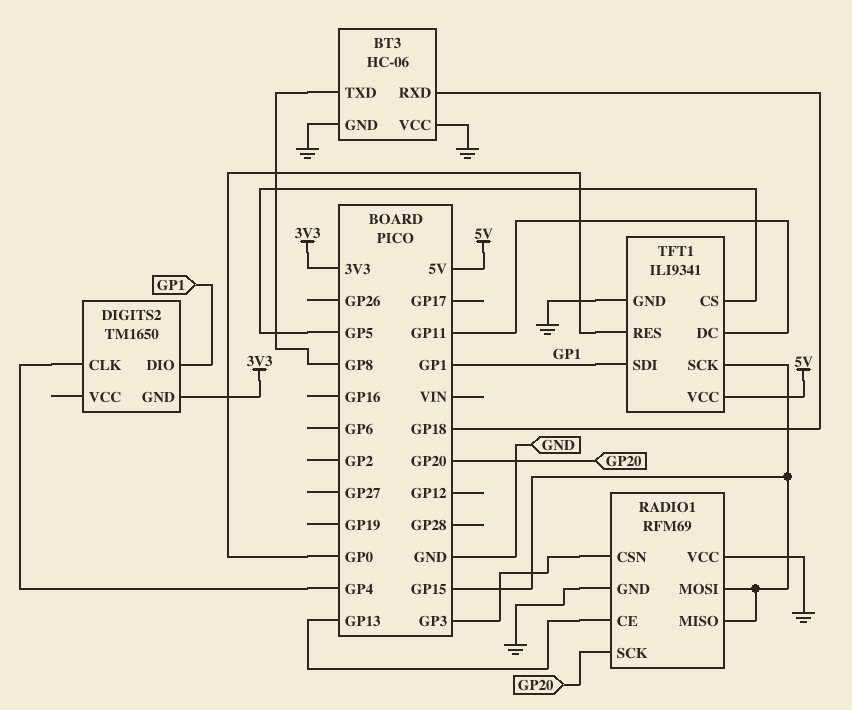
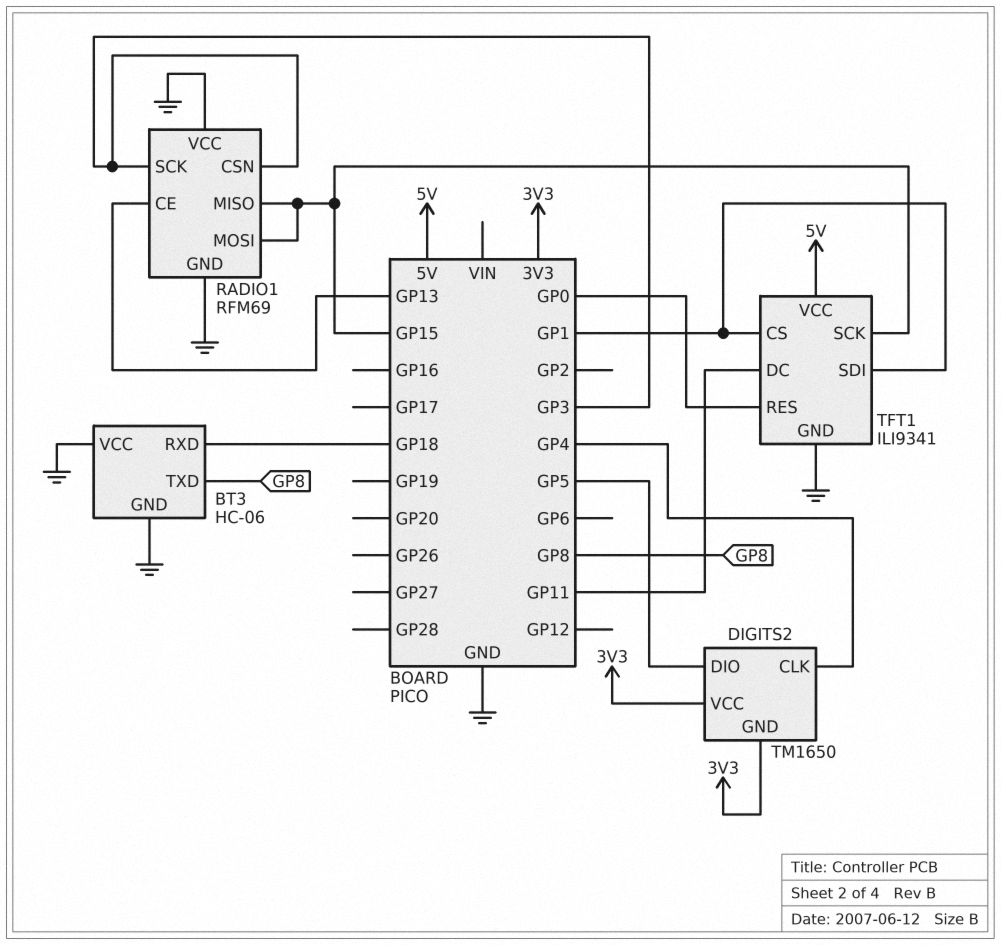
DIGITS2 pin DIO: GP1 -> GP5
DIGITS2 pin VCC: none -> 3V3
RADIO1 pin SCK: GP20 -> GP3
TFT1 pin CS: GP5 -> GP1

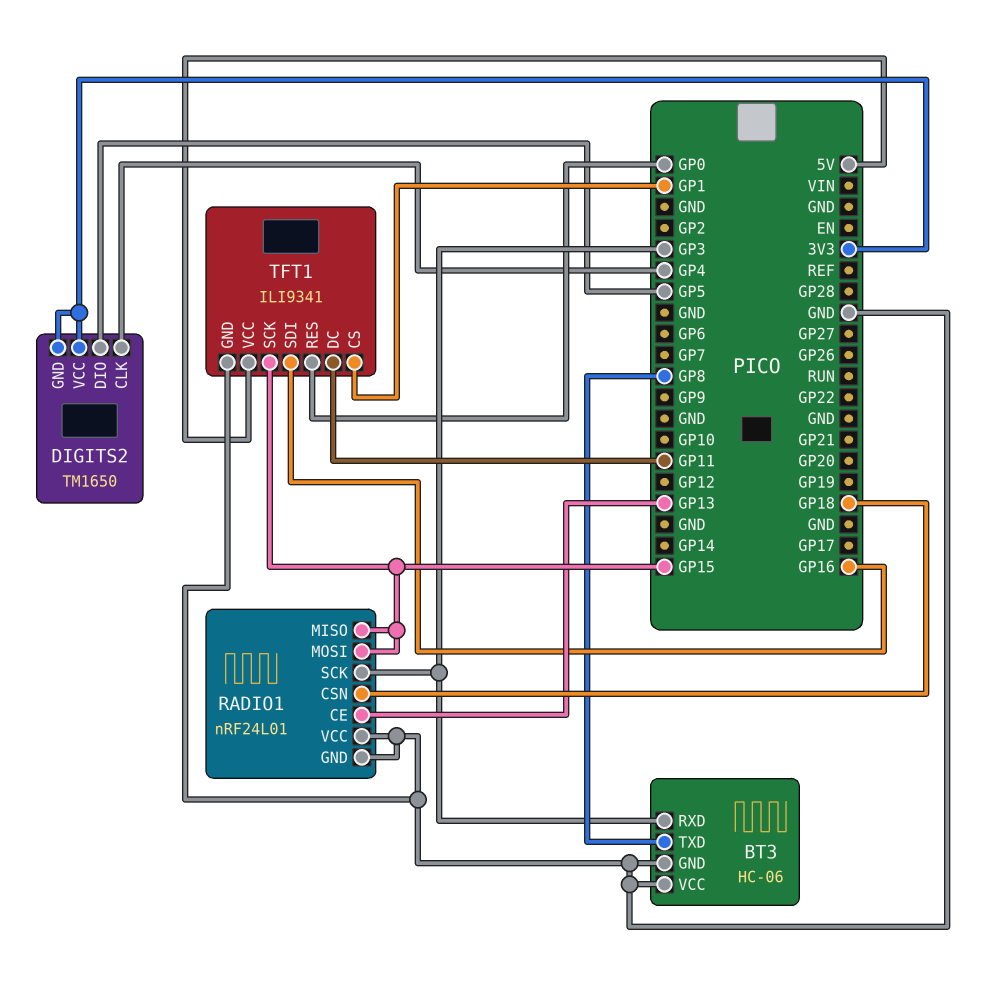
BT3 pin RXD: GP18 -> GP3
RADIO1: RFM69 -> nRF24L01
RADIO1 pin CSN: GP3 -> GP18
TFT1 pin SDI: GP1 -> GP16

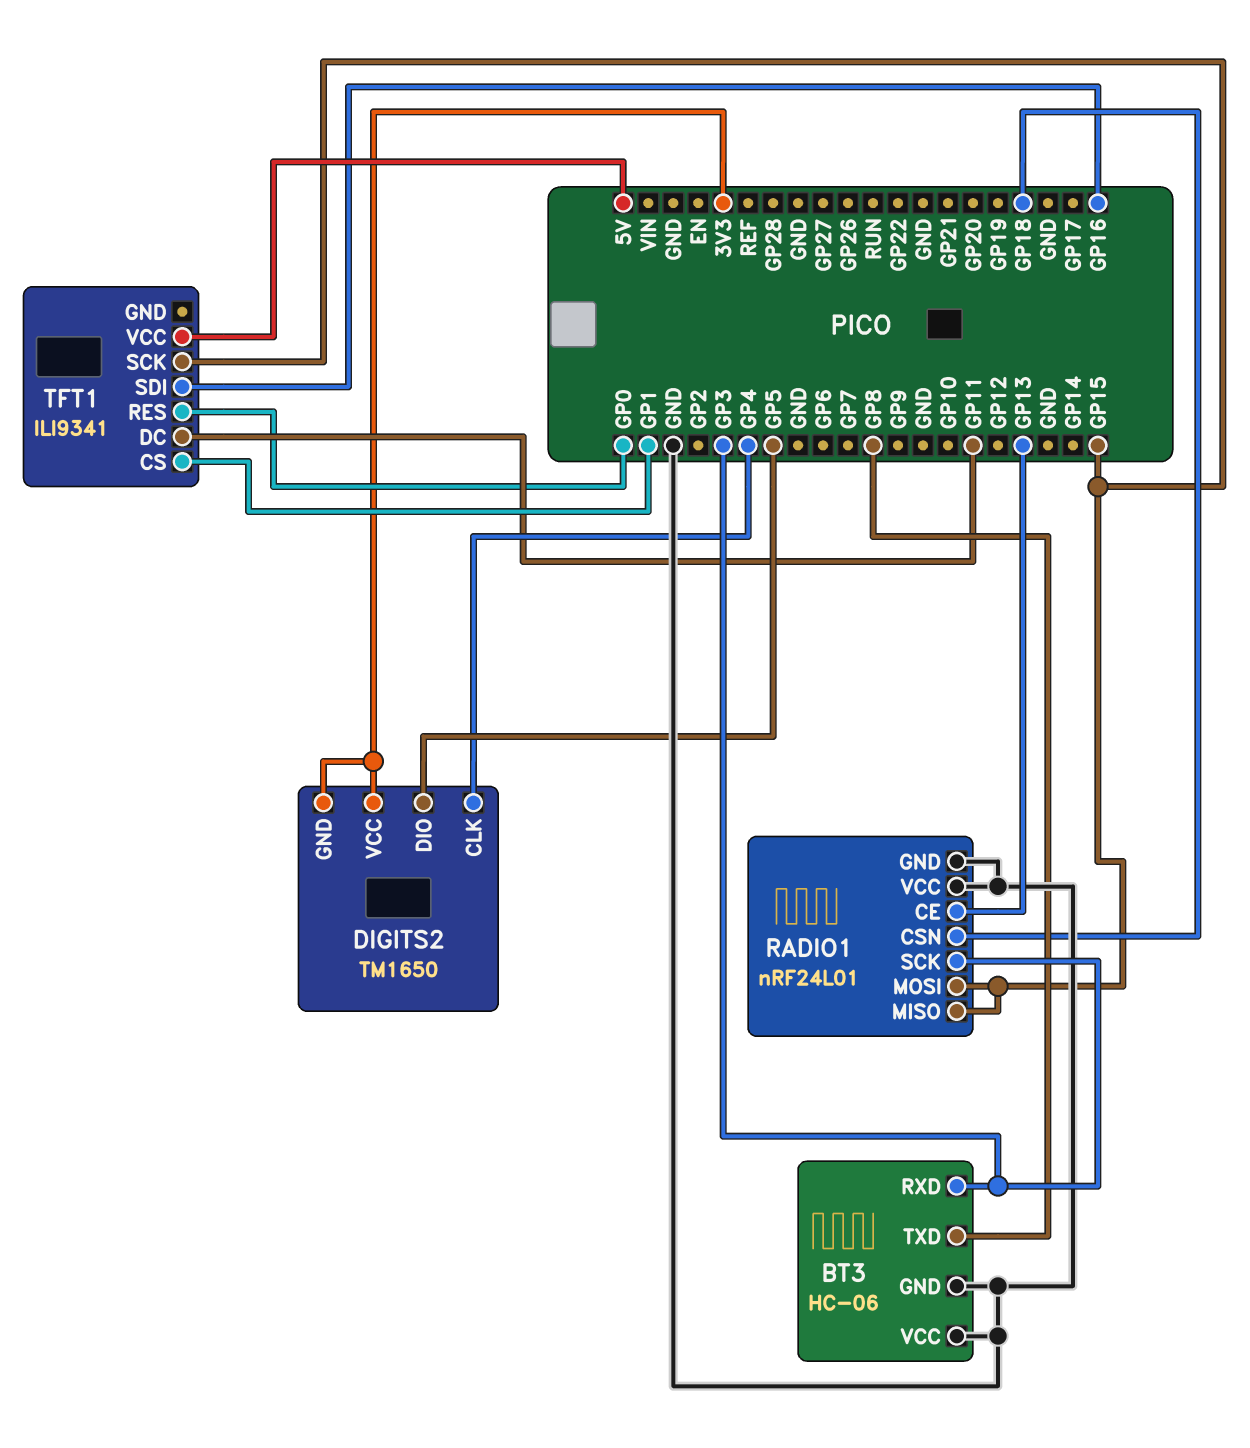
TFT1 pin GND: GND -> none

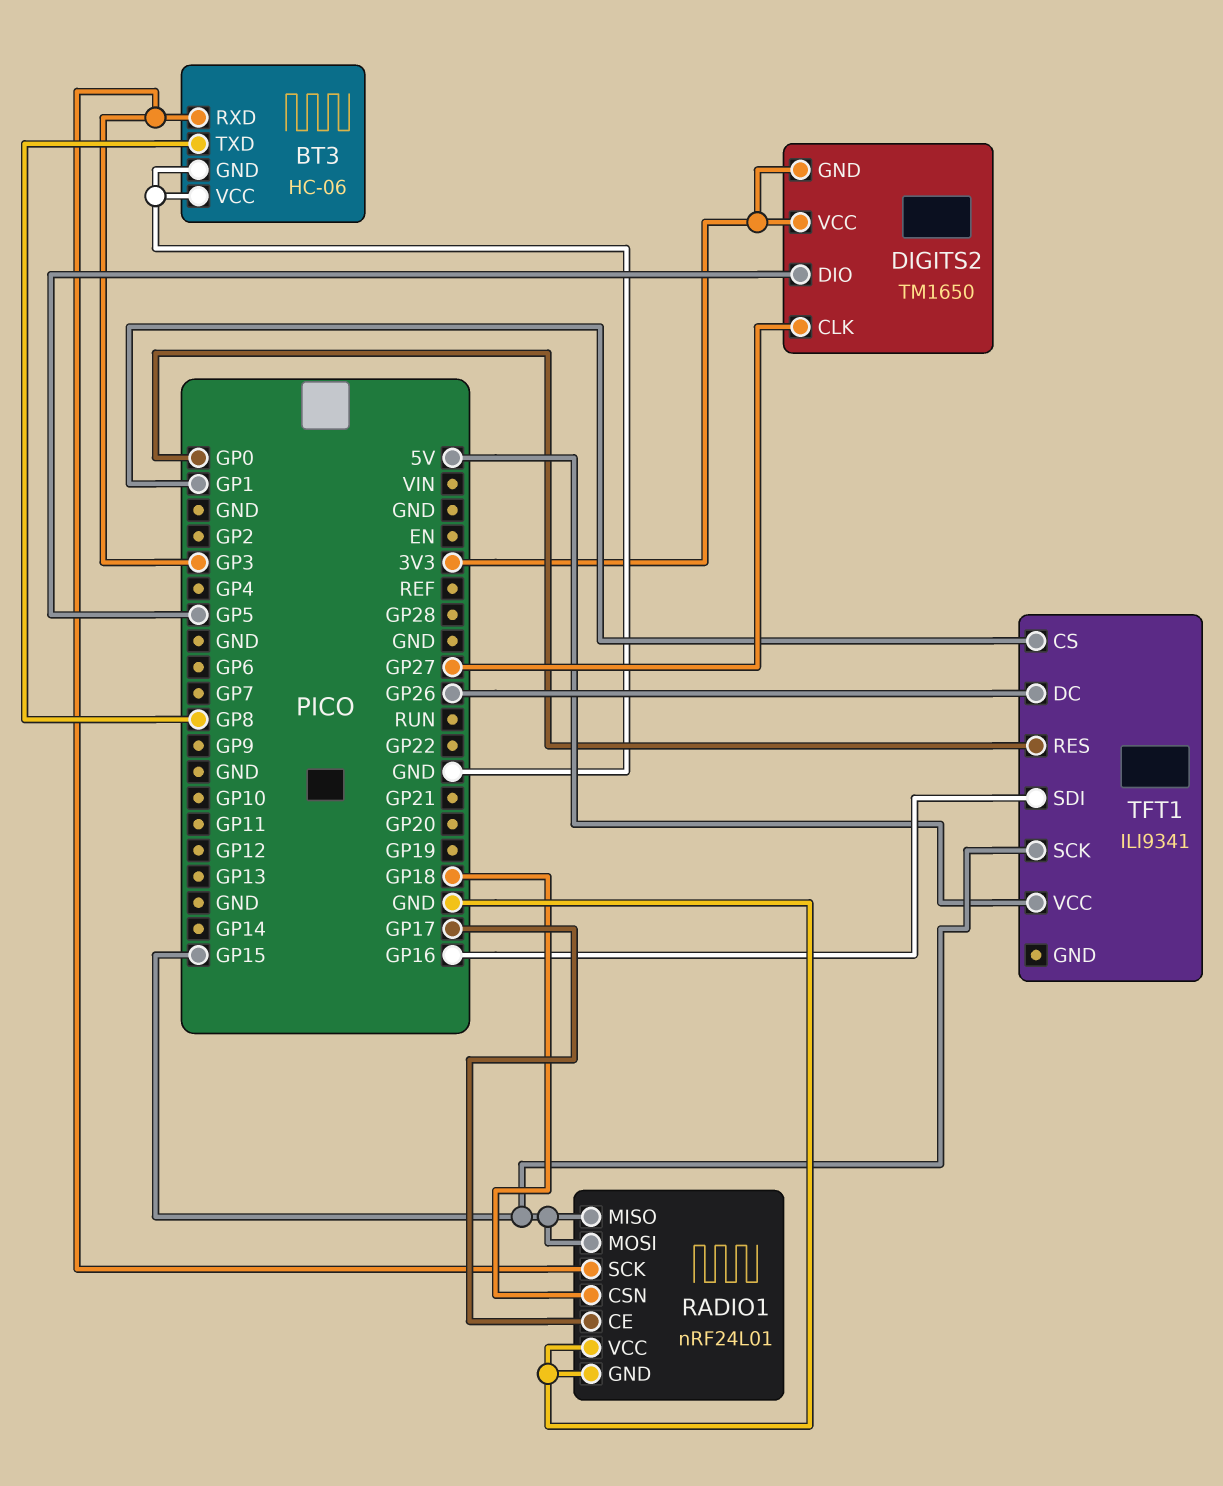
DIGITS2 pin CLK: GP4 -> GP27
RADIO1 pin CE: GP13 -> GP17
TFT1 pin DC: GP11 -> GP26

